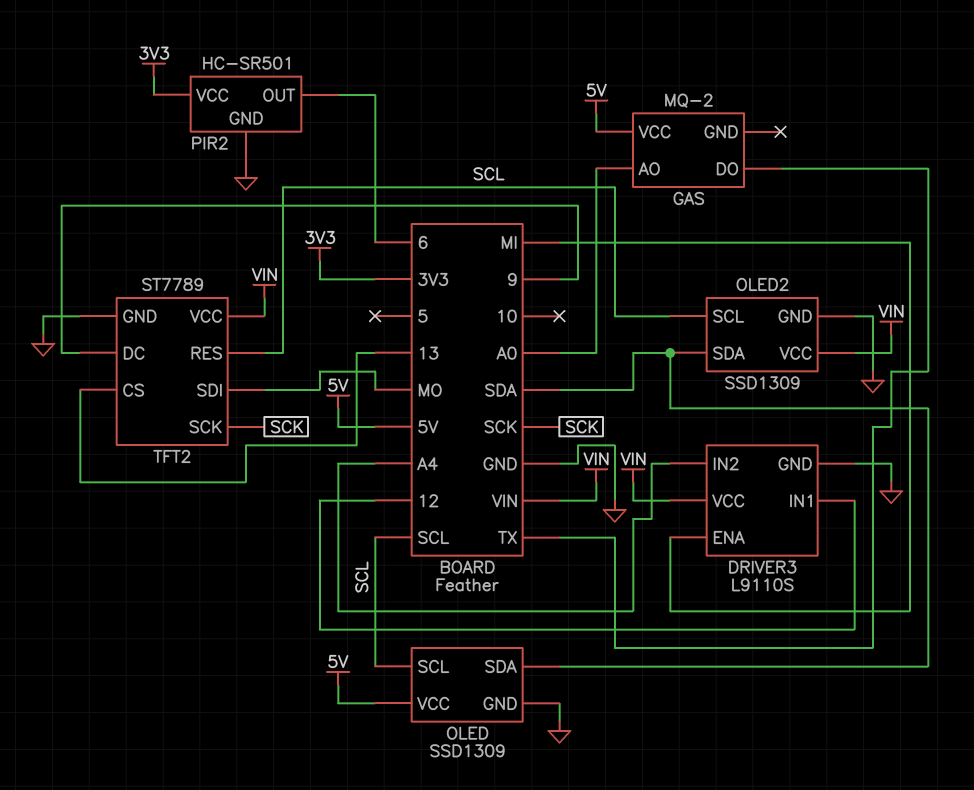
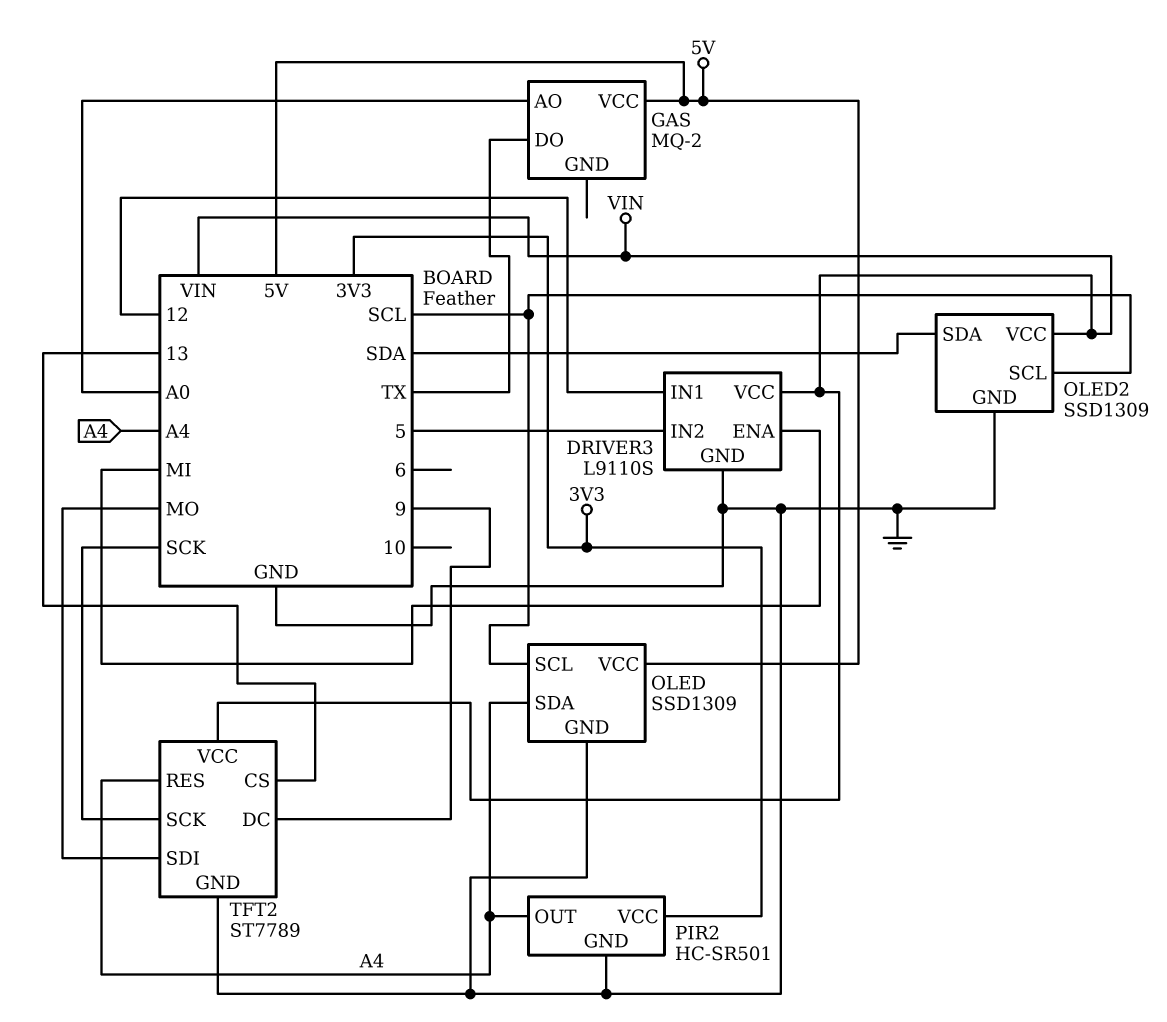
DRIVER3 pin IN2: A4 -> 5
OLED pin SDA: SDA -> A4
PIR2 pin OUT: 6 -> A4
TFT2 pin RES: SCL -> A4

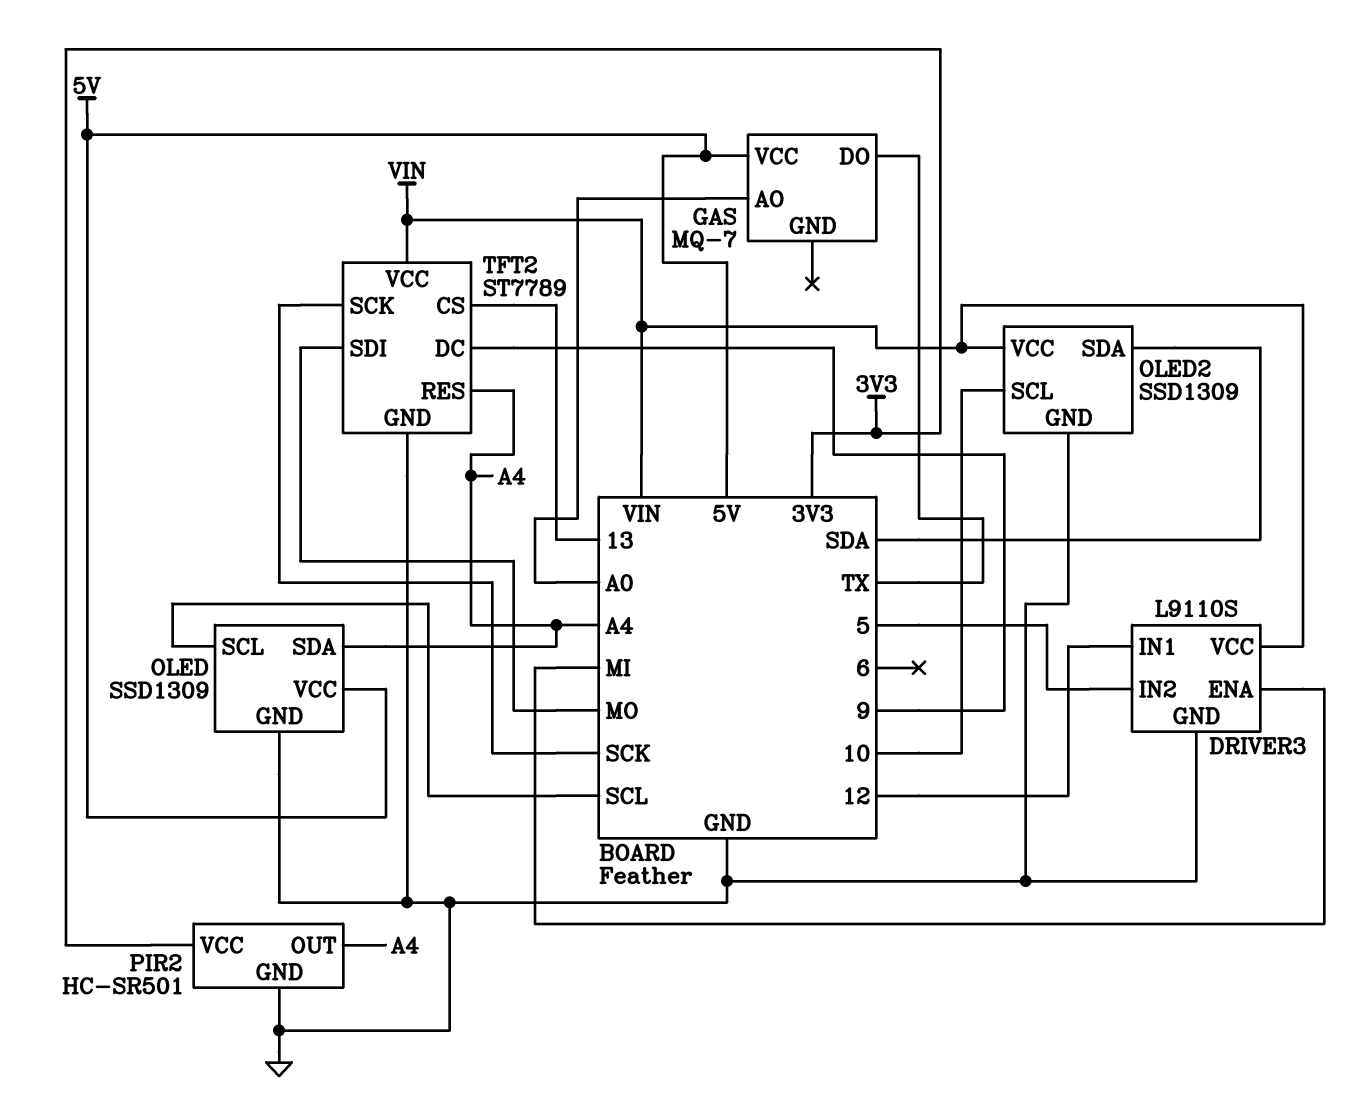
GAS: MQ-2 -> MQ-7
OLED2 pin SCL: SCL -> 10

